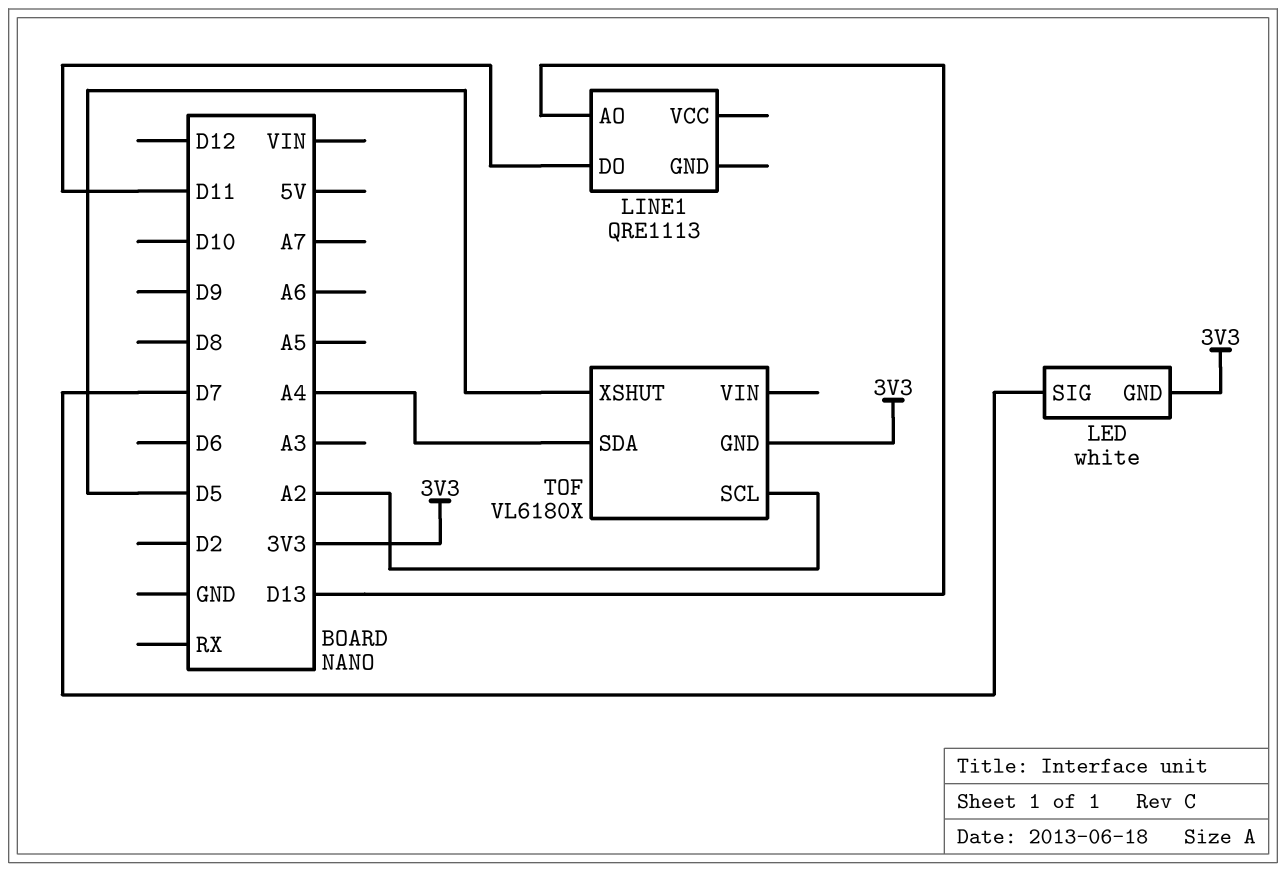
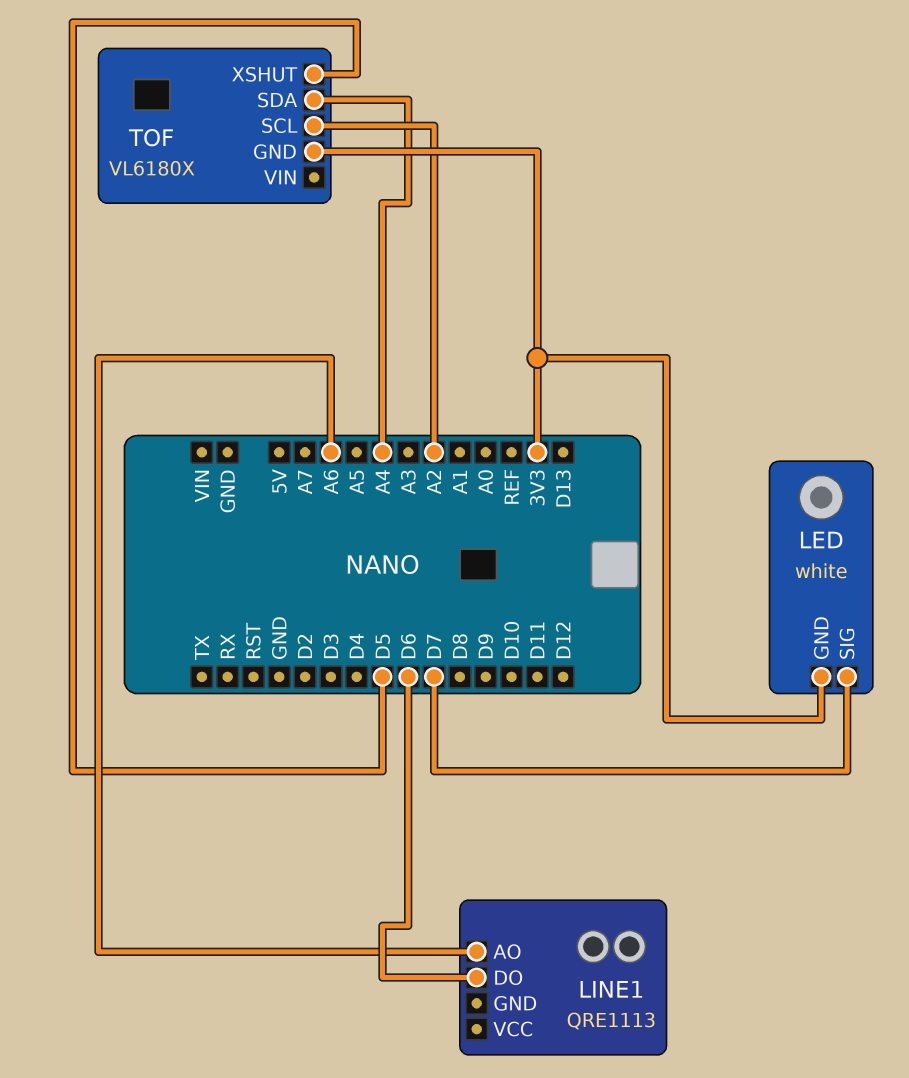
LINE1 pin AO: D13 -> A6
LINE1 pin DO: D11 -> D6

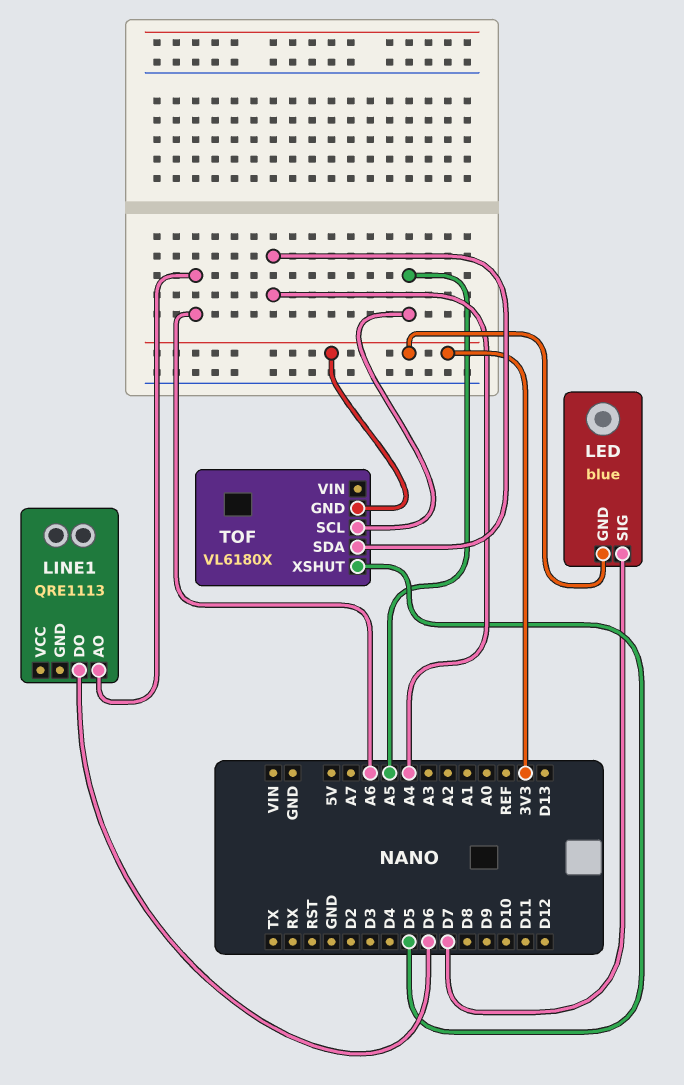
LED: white -> blue
TOF pin SCL: A2 -> A5

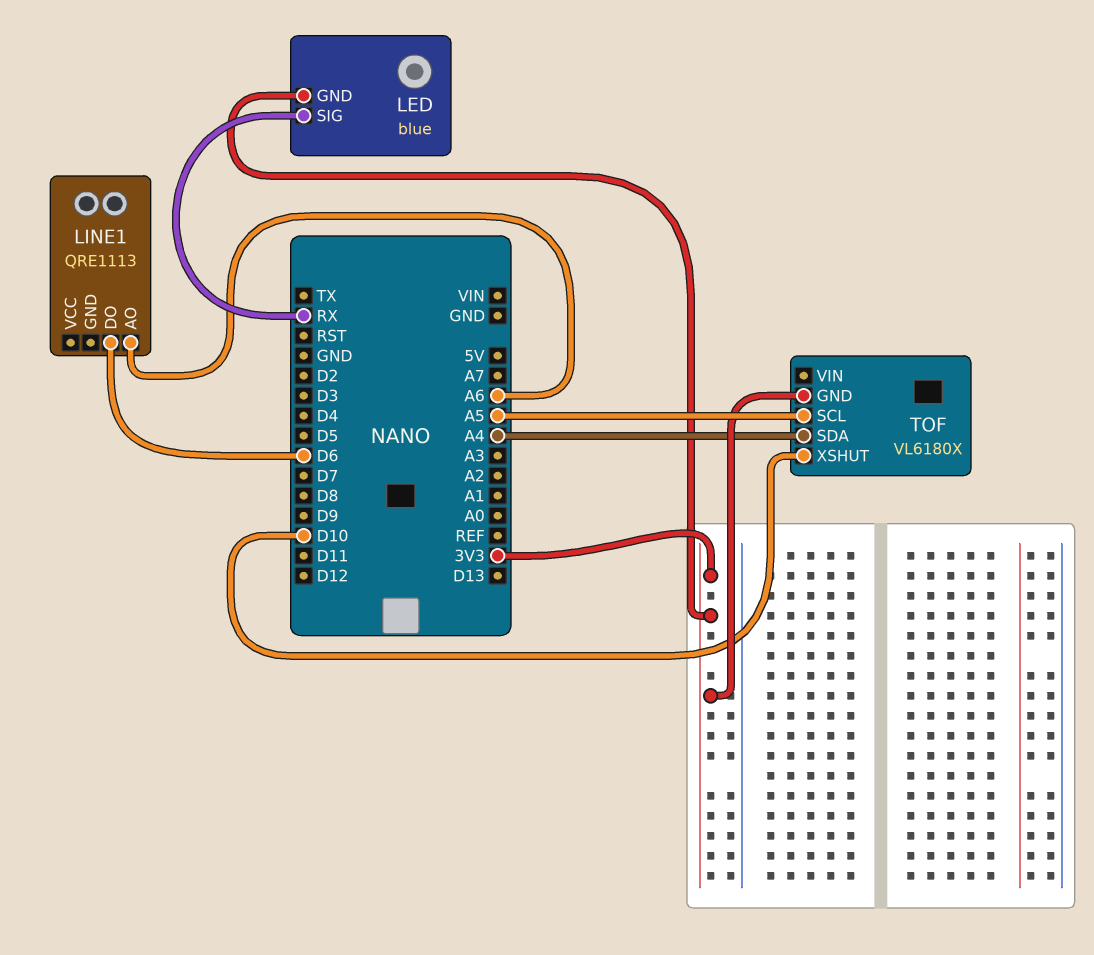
LED pin SIG: D7 -> RX
TOF pin XSHUT: D5 -> D10

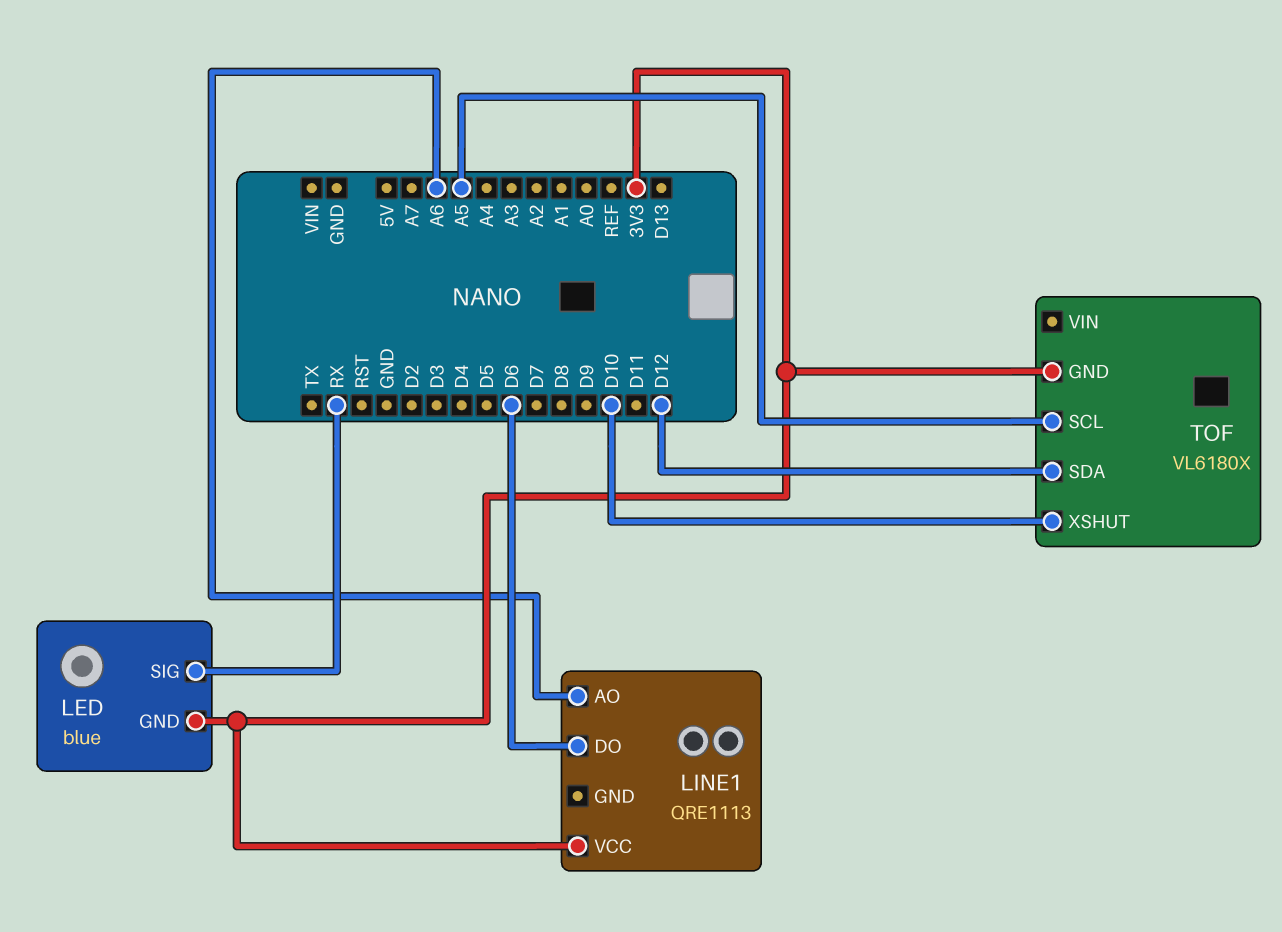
LINE1 pin VCC: none -> 3V3
TOF pin SDA: A4 -> D12

